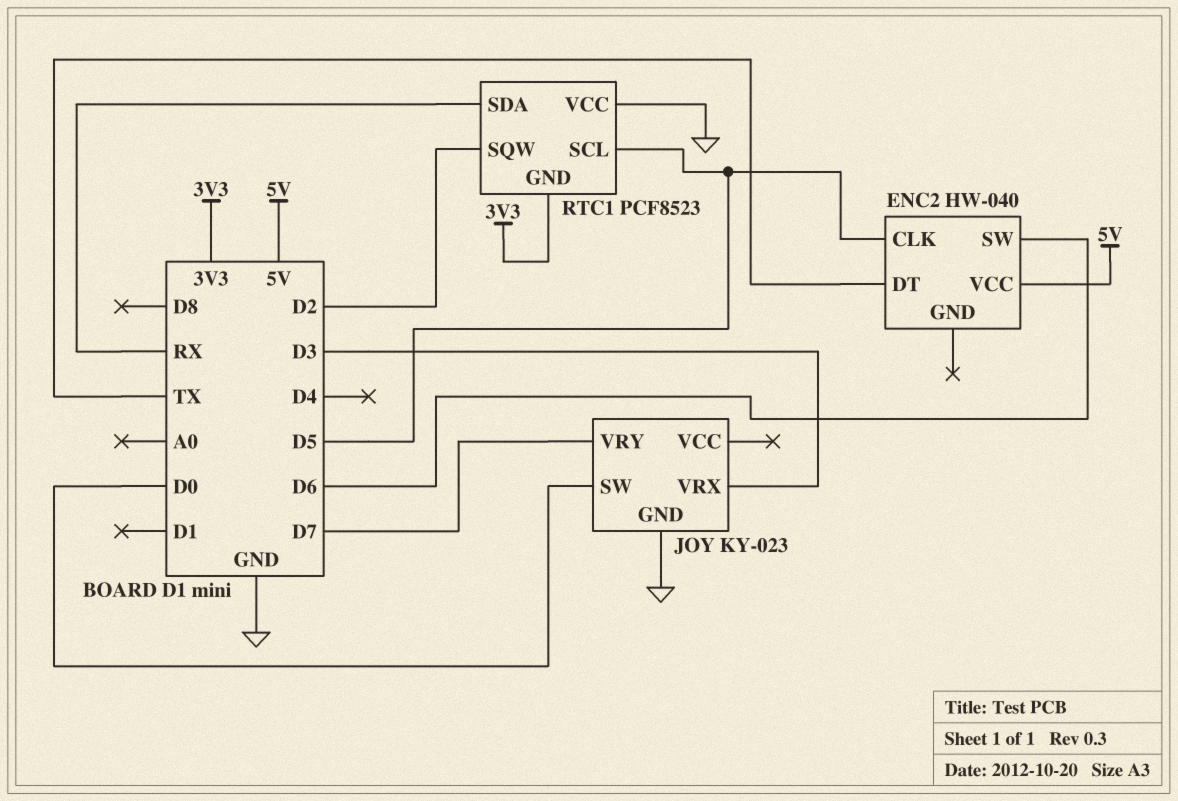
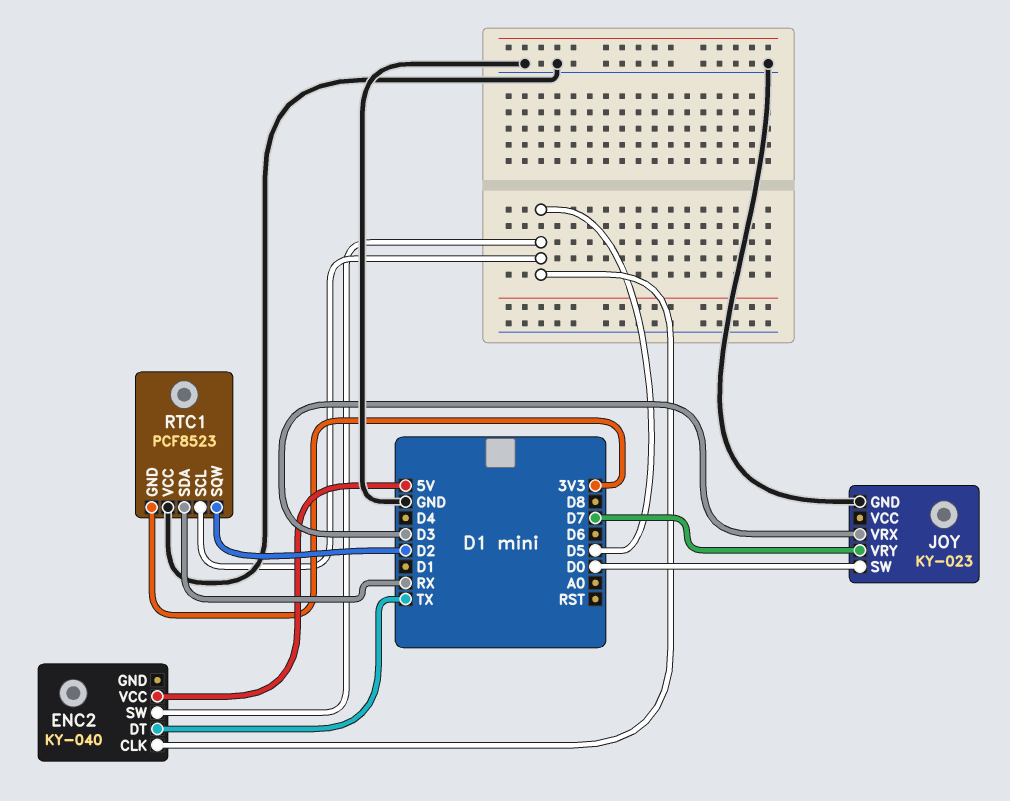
ENC2: HW-040 -> KY-040
ENC2 pin SW: D6 -> D5

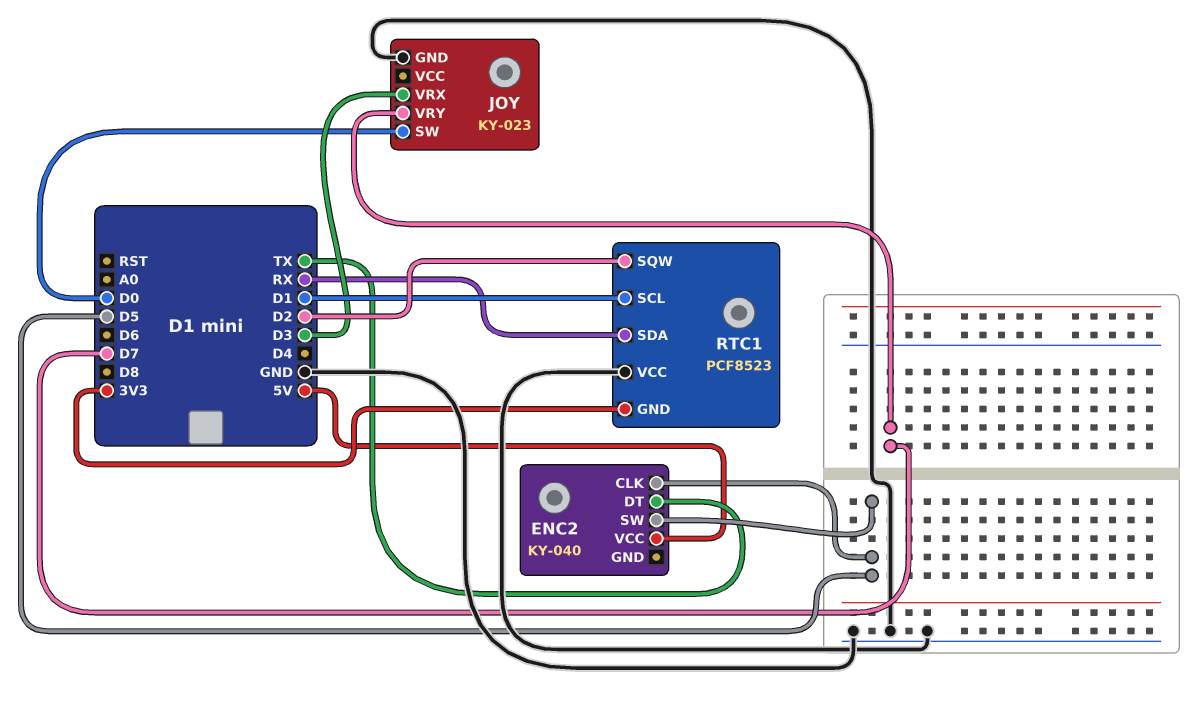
RTC1 pin SCL: D5 -> D1

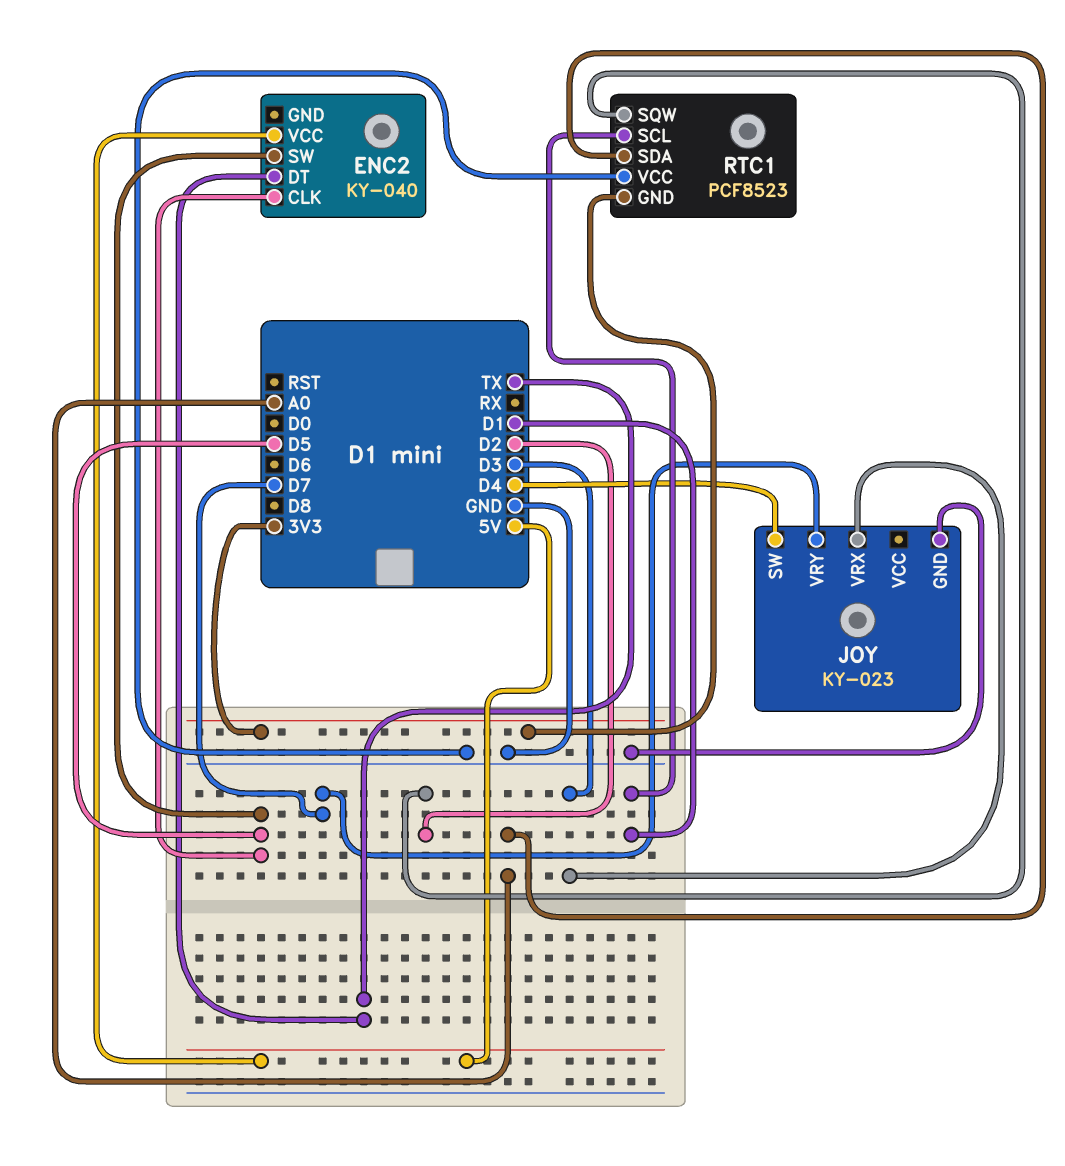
JOY pin SW: D0 -> D4
RTC1 pin SDA: RX -> A0

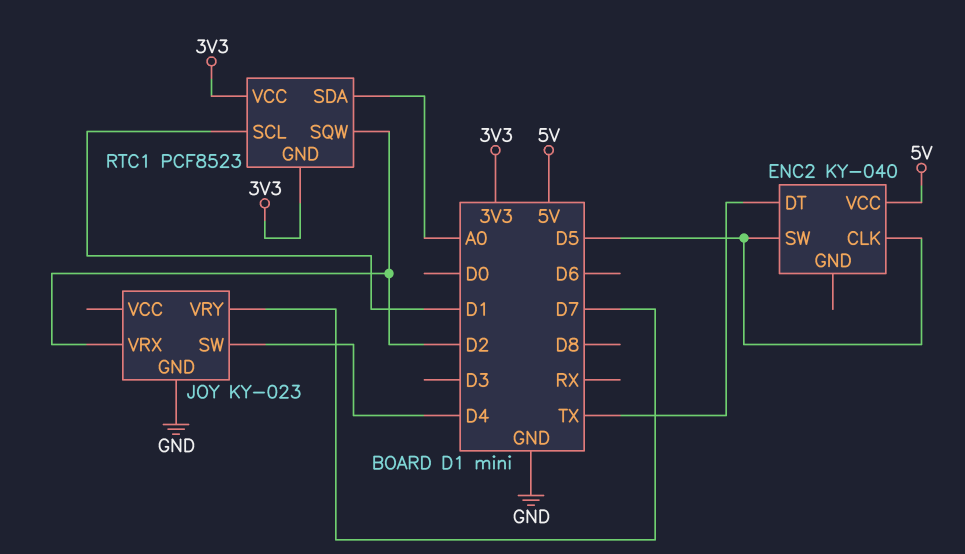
JOY pin VRX: D3 -> D2
RTC1 pin VCC: GND -> 3V3

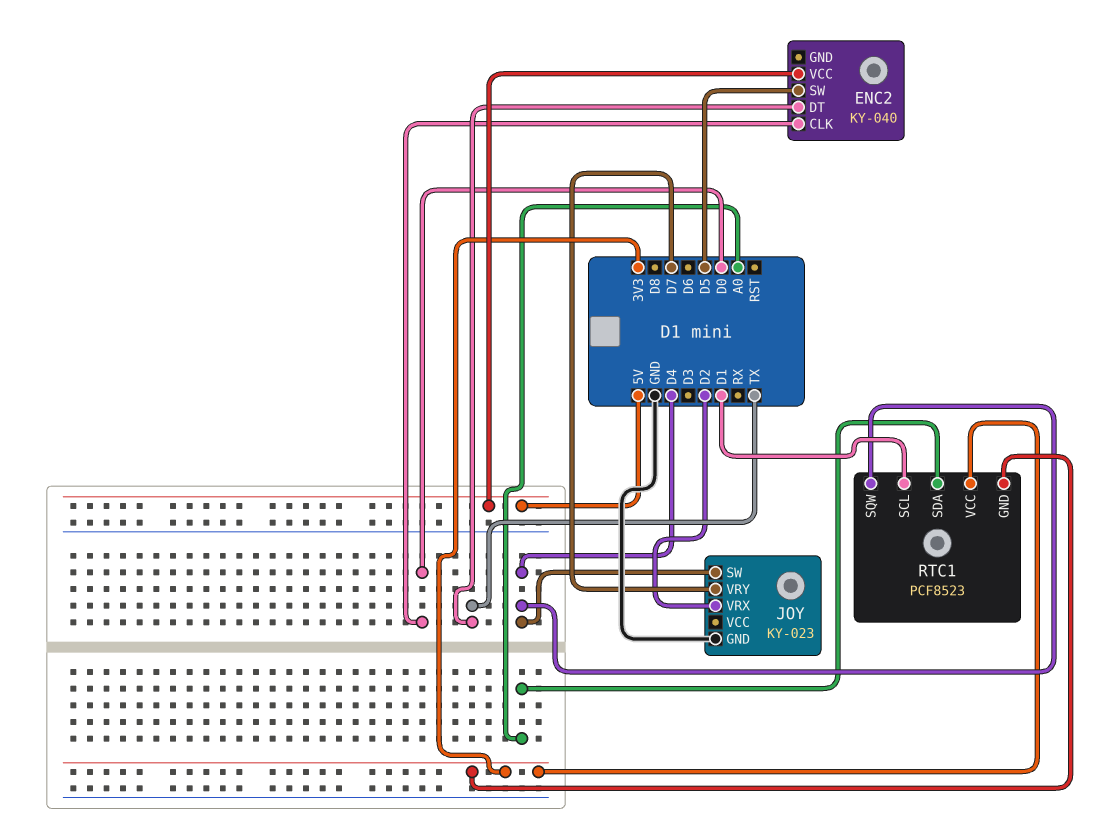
ENC2 pin CLK: D5 -> D0
RTC1 pin SQW: D2 -> D4

